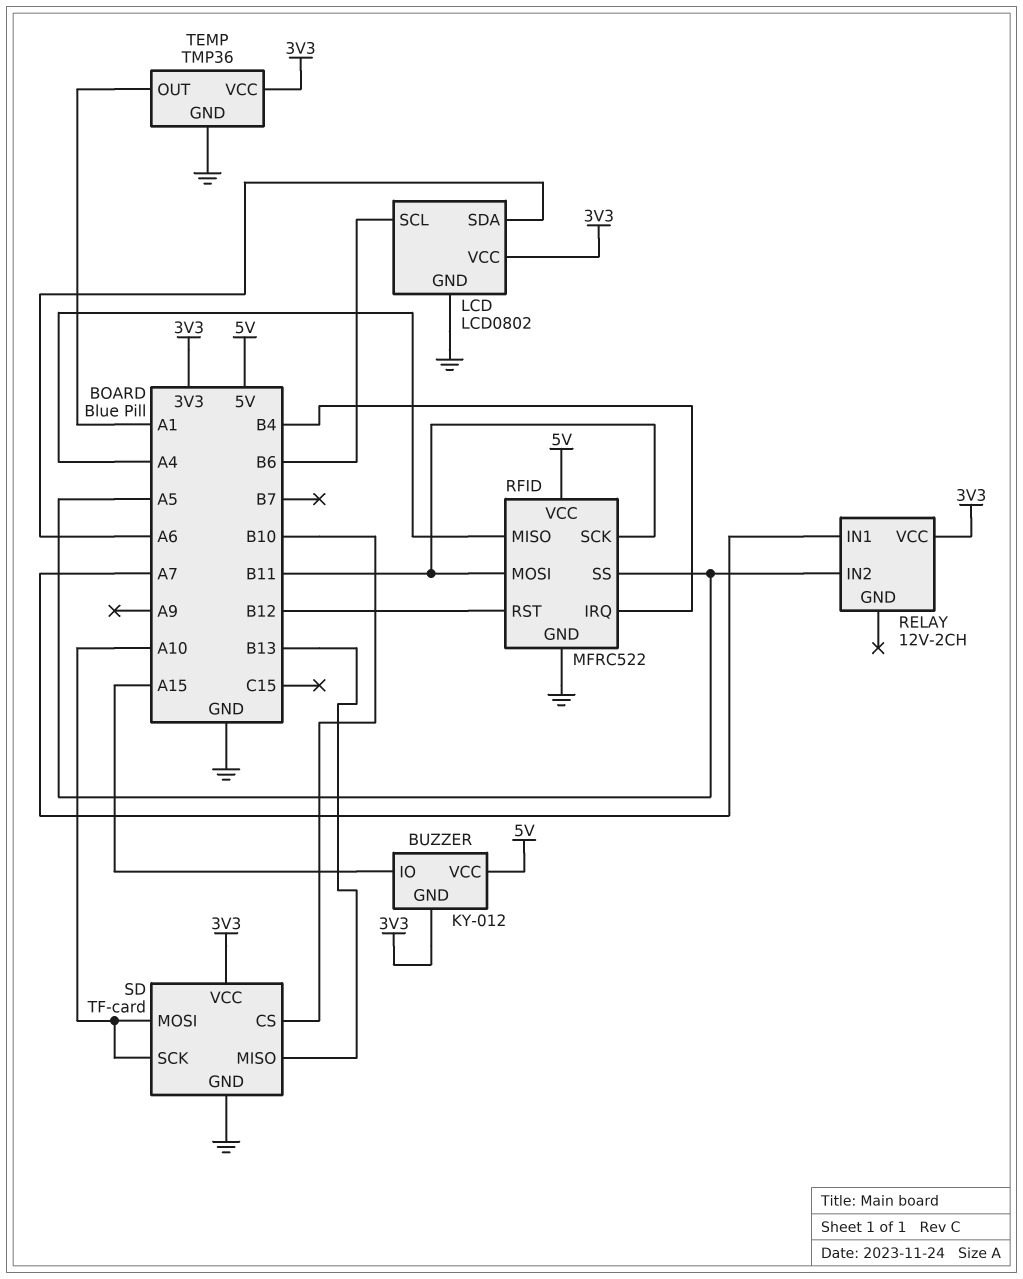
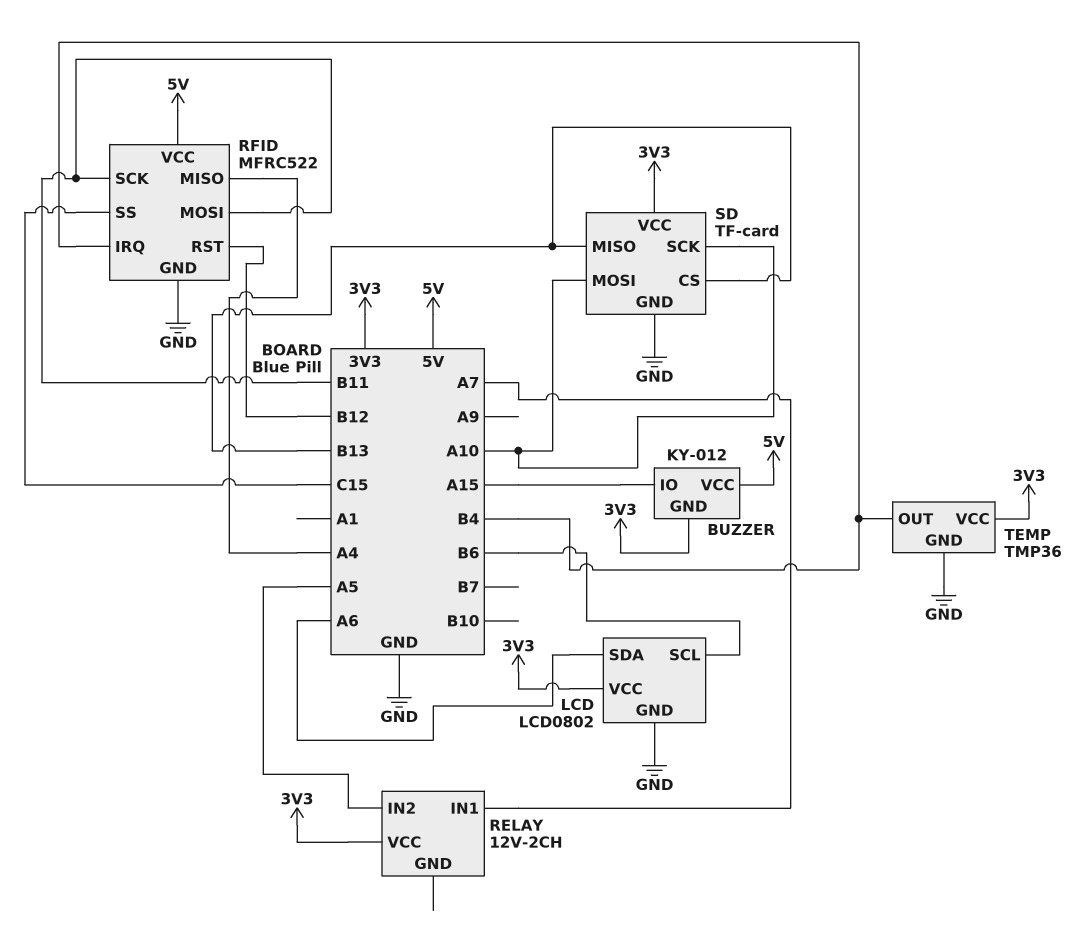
RFID pin SS: A5 -> C15
SD pin CS: B10 -> B13
TEMP pin OUT: A1 -> B4

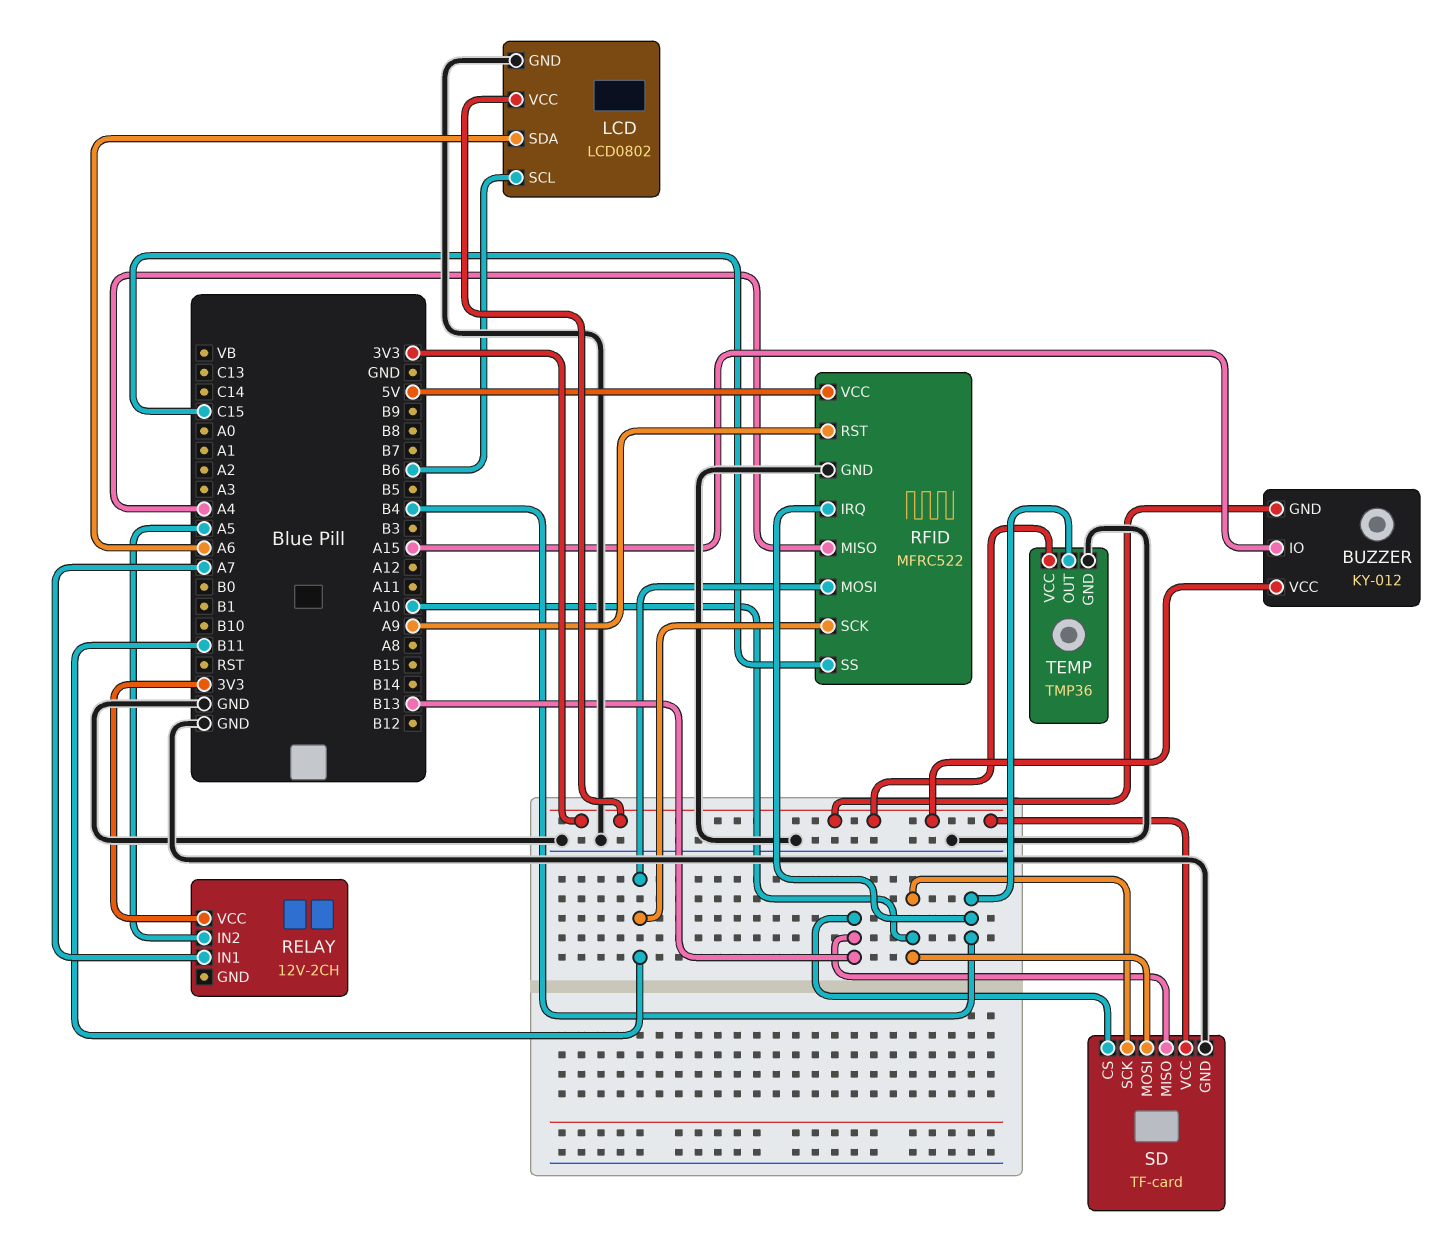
BUZZER pin VCC: 5V -> 3V3
RFID pin RST: B12 -> A9

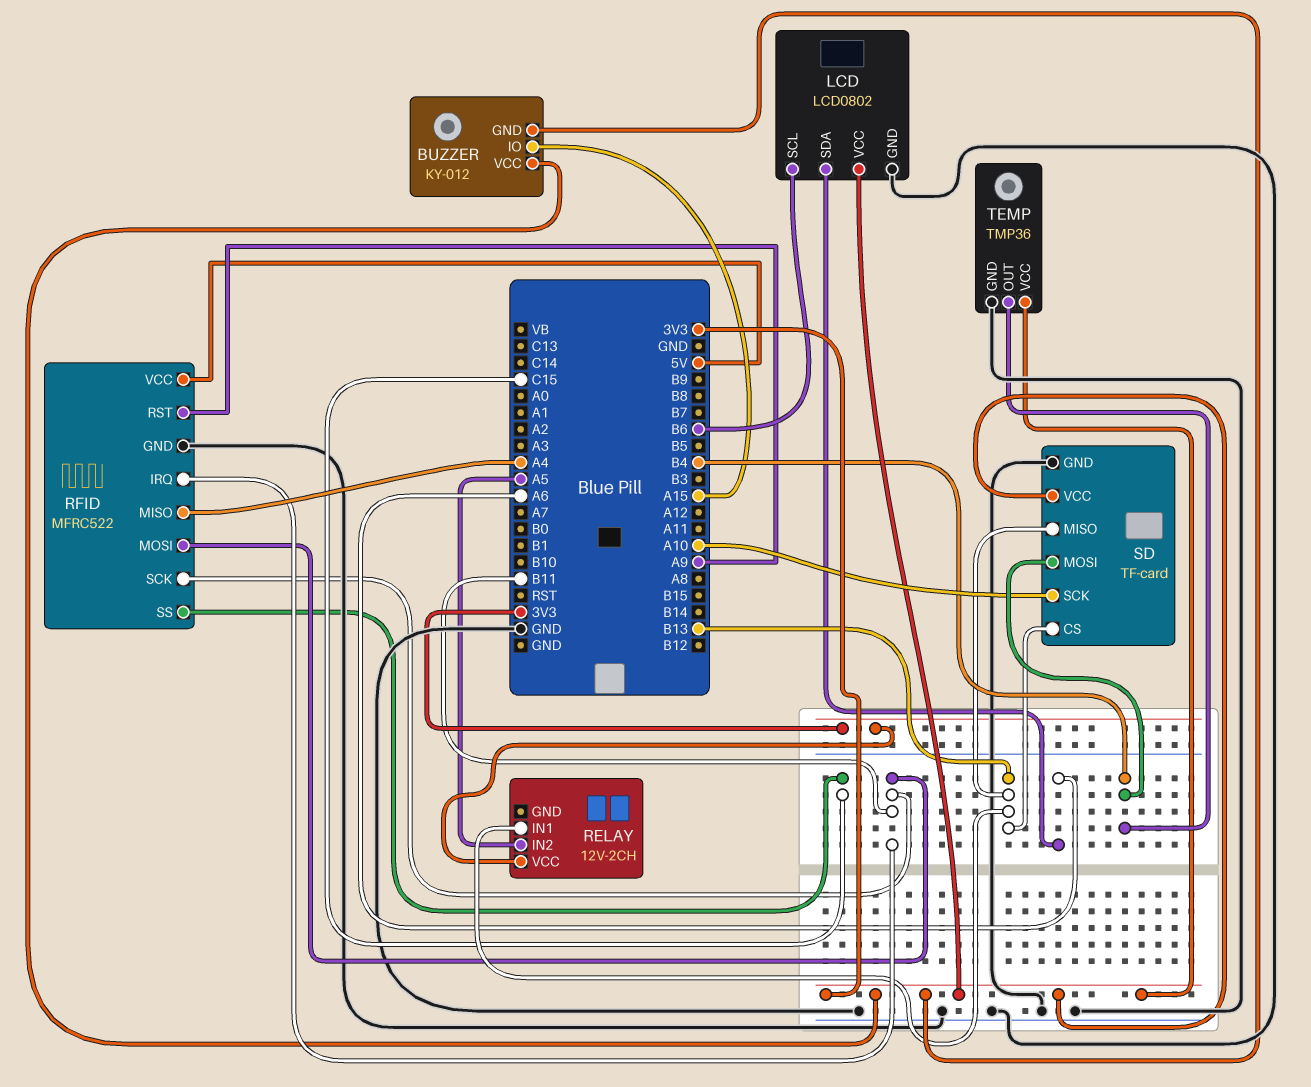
RELAY pin IN1: A7 -> B13
RFID pin IRQ: B4 -> B11
SD pin MOSI: A10 -> B4

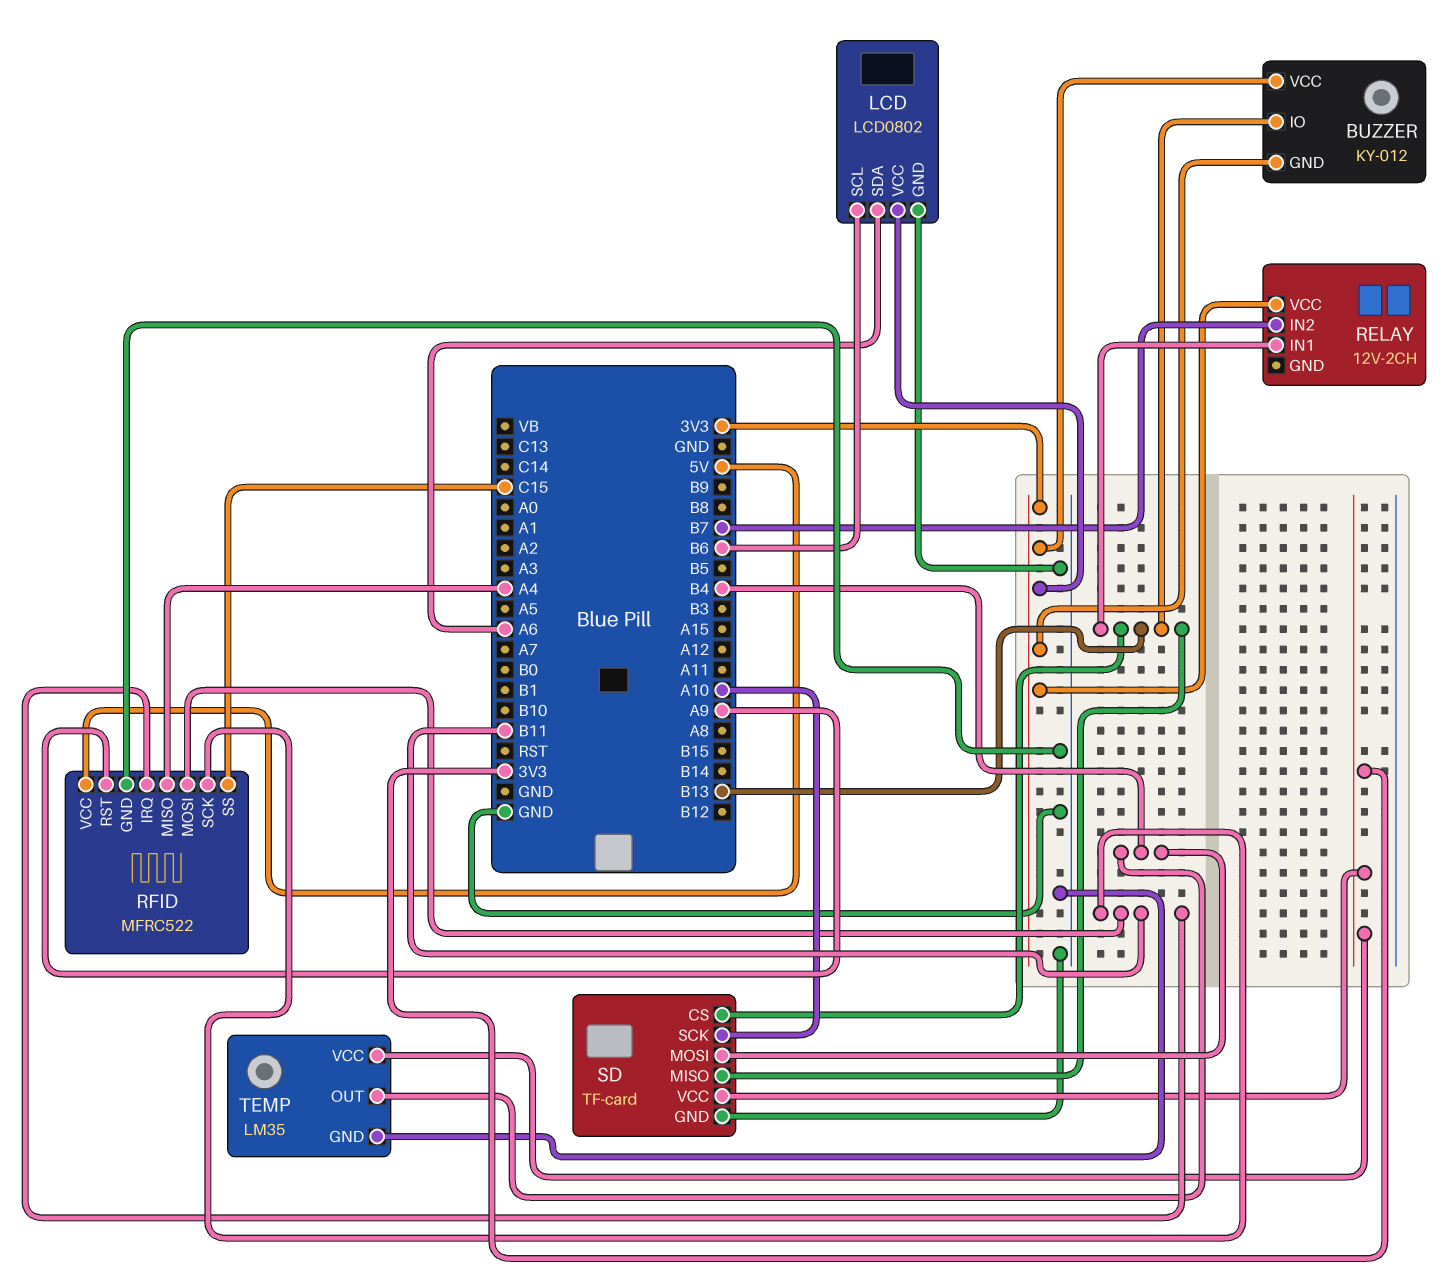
BUZZER pin IO: A15 -> B13
RELAY pin IN2: A5 -> B7
TEMP: TMP36 -> LM35

